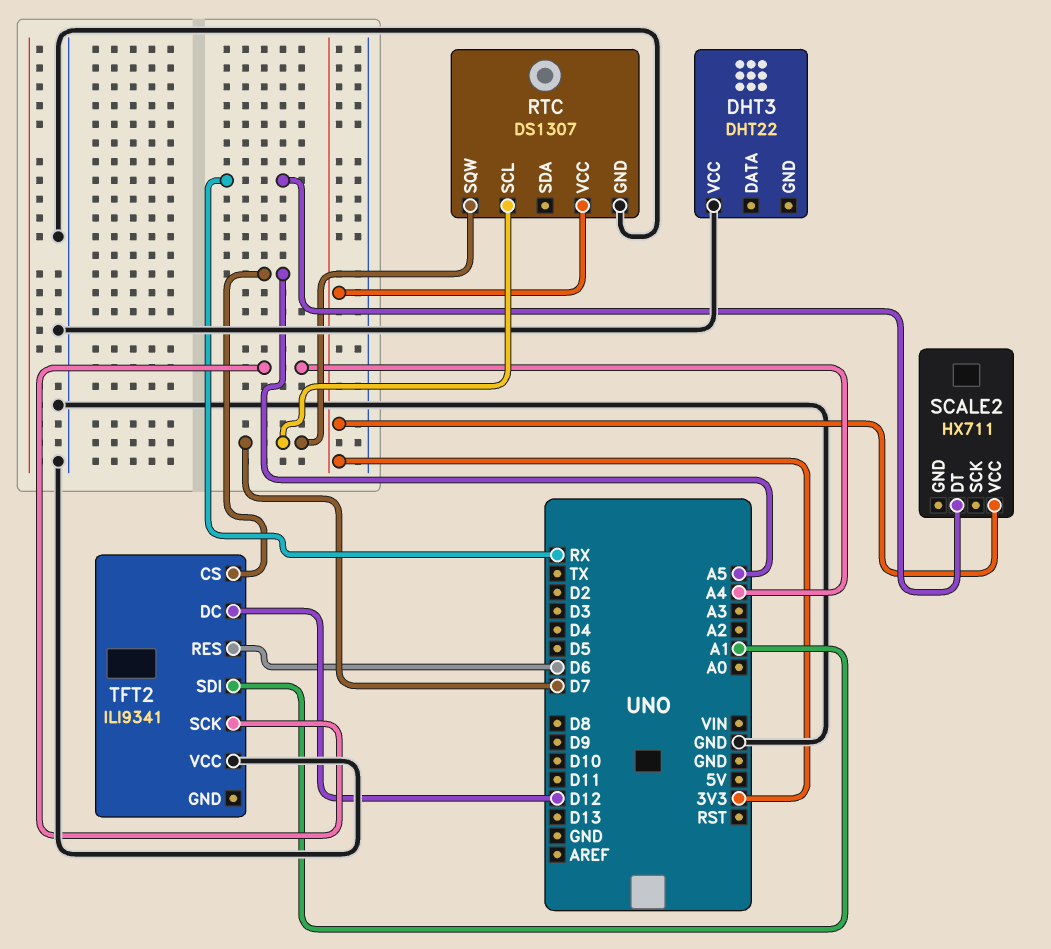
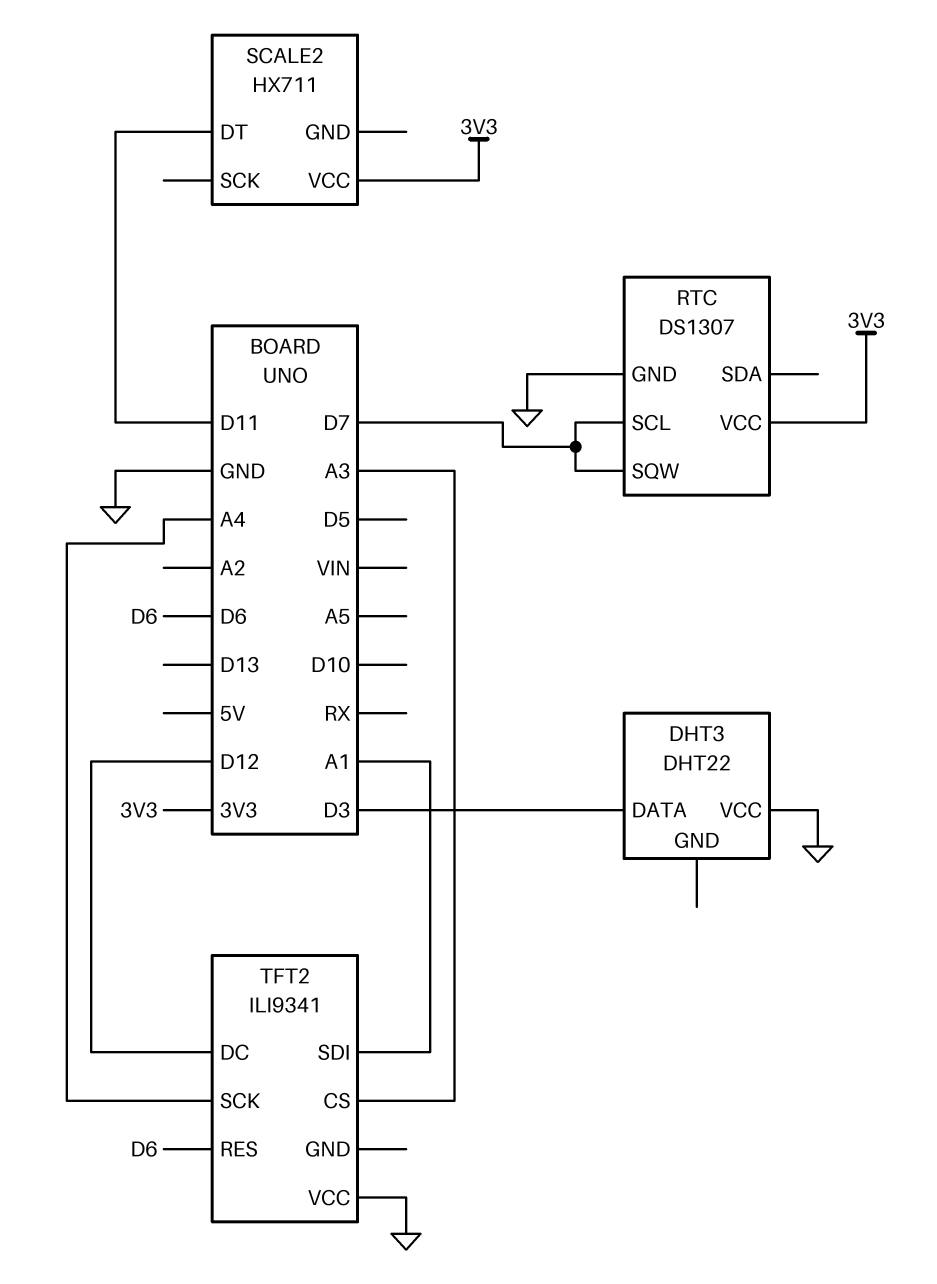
DHT3 pin DATA: none -> D3
SCALE2 pin DT: RX -> D11
TFT2 pin CS: A5 -> A3

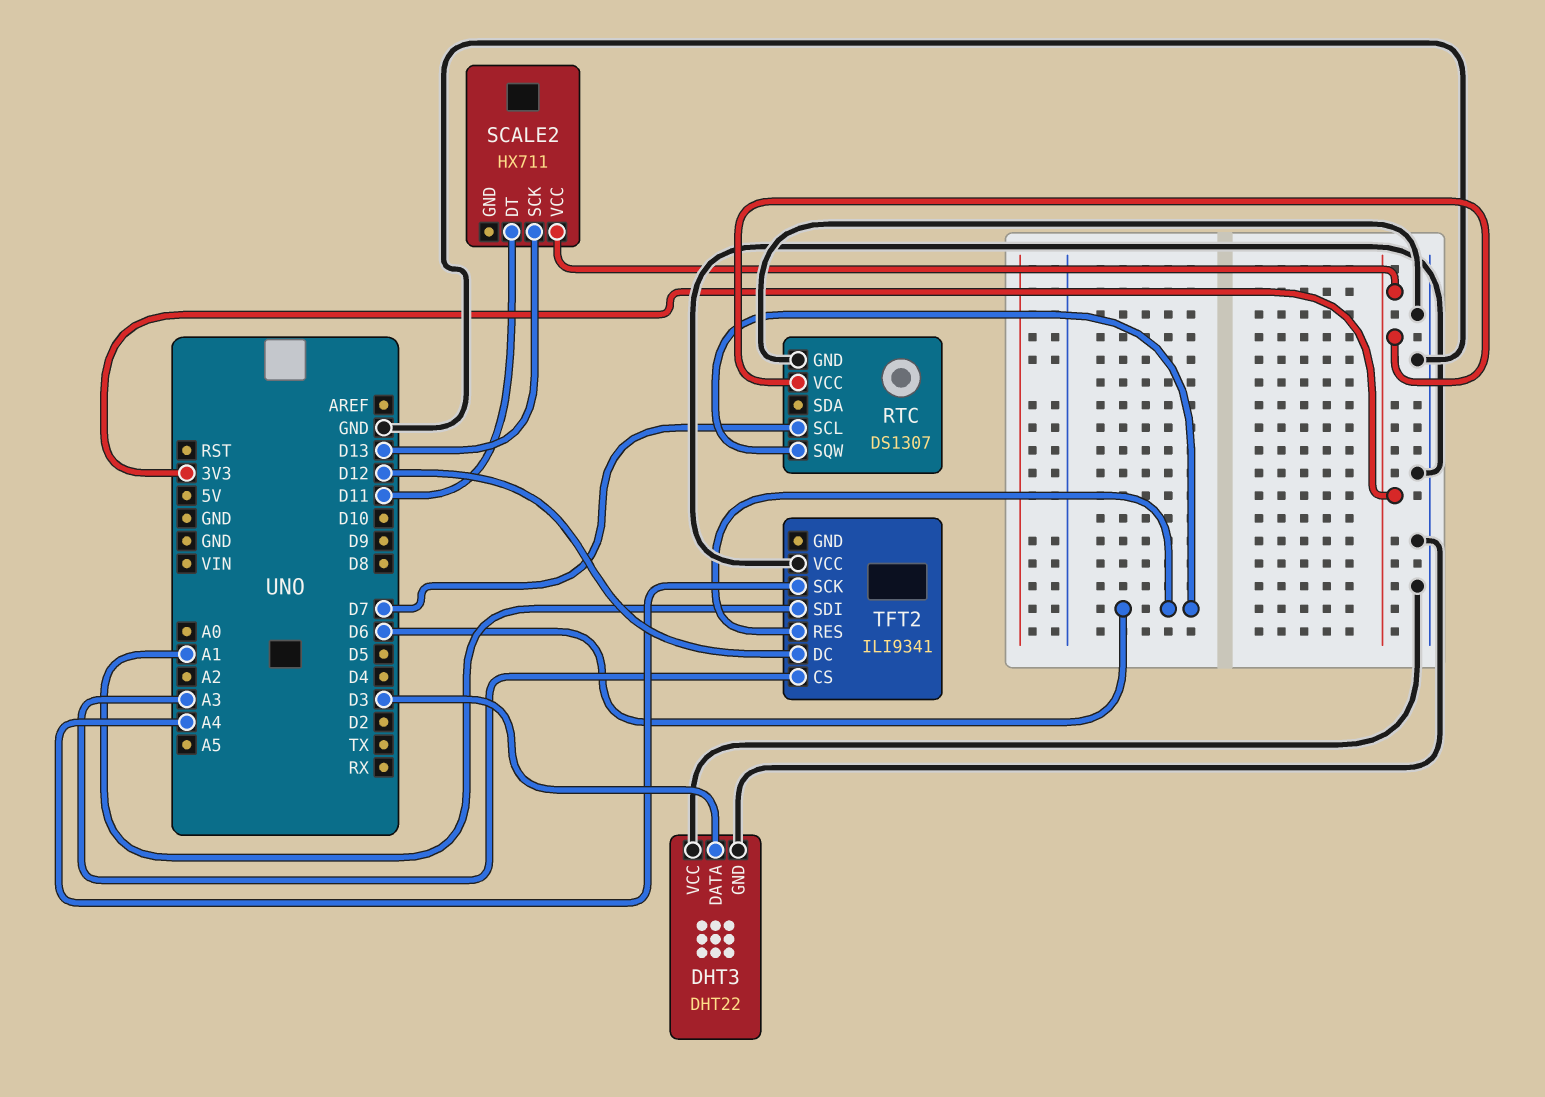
DHT3 pin GND: none -> GND
RTC pin SQW: D7 -> D6
SCALE2 pin SCK: none -> D13

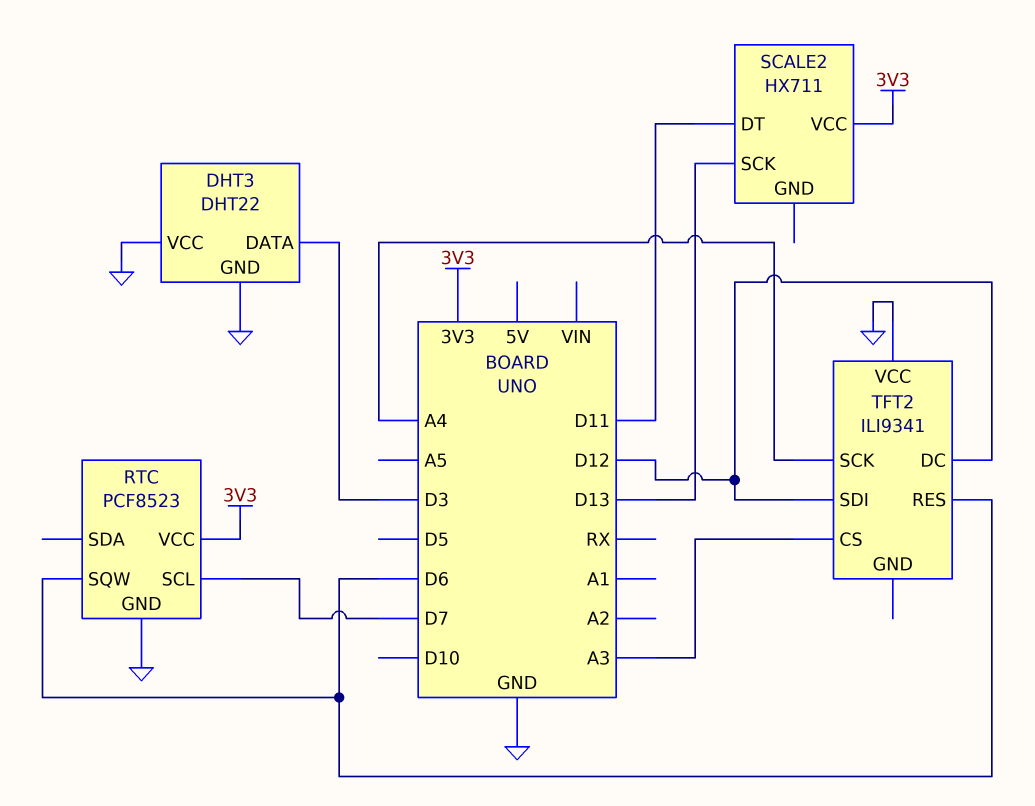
RTC: DS1307 -> PCF8523
TFT2 pin SDI: A1 -> D12

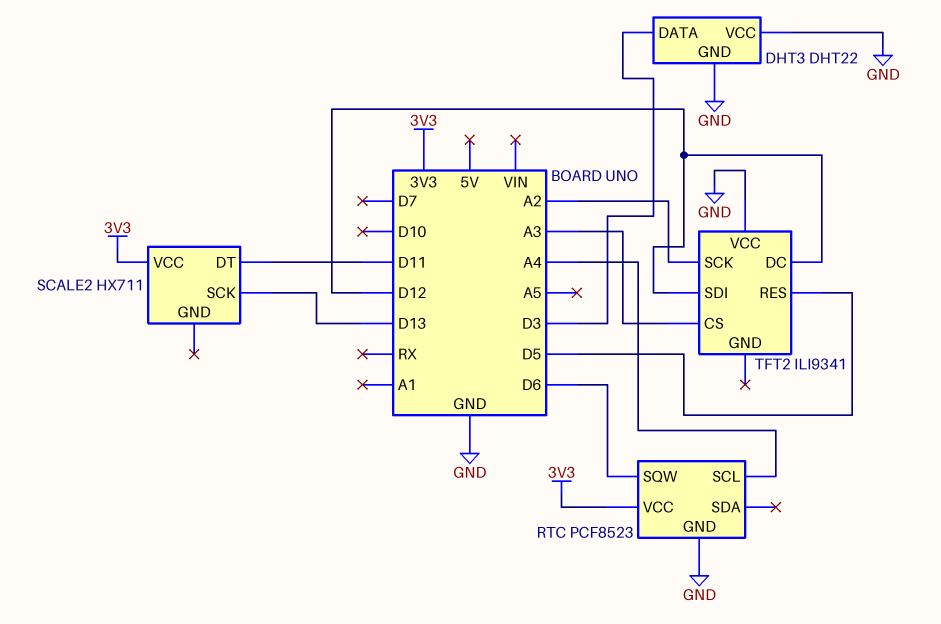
RTC pin SCL: D7 -> A4
TFT2 pin RES: D6 -> D5
TFT2 pin SCK: A4 -> A2

